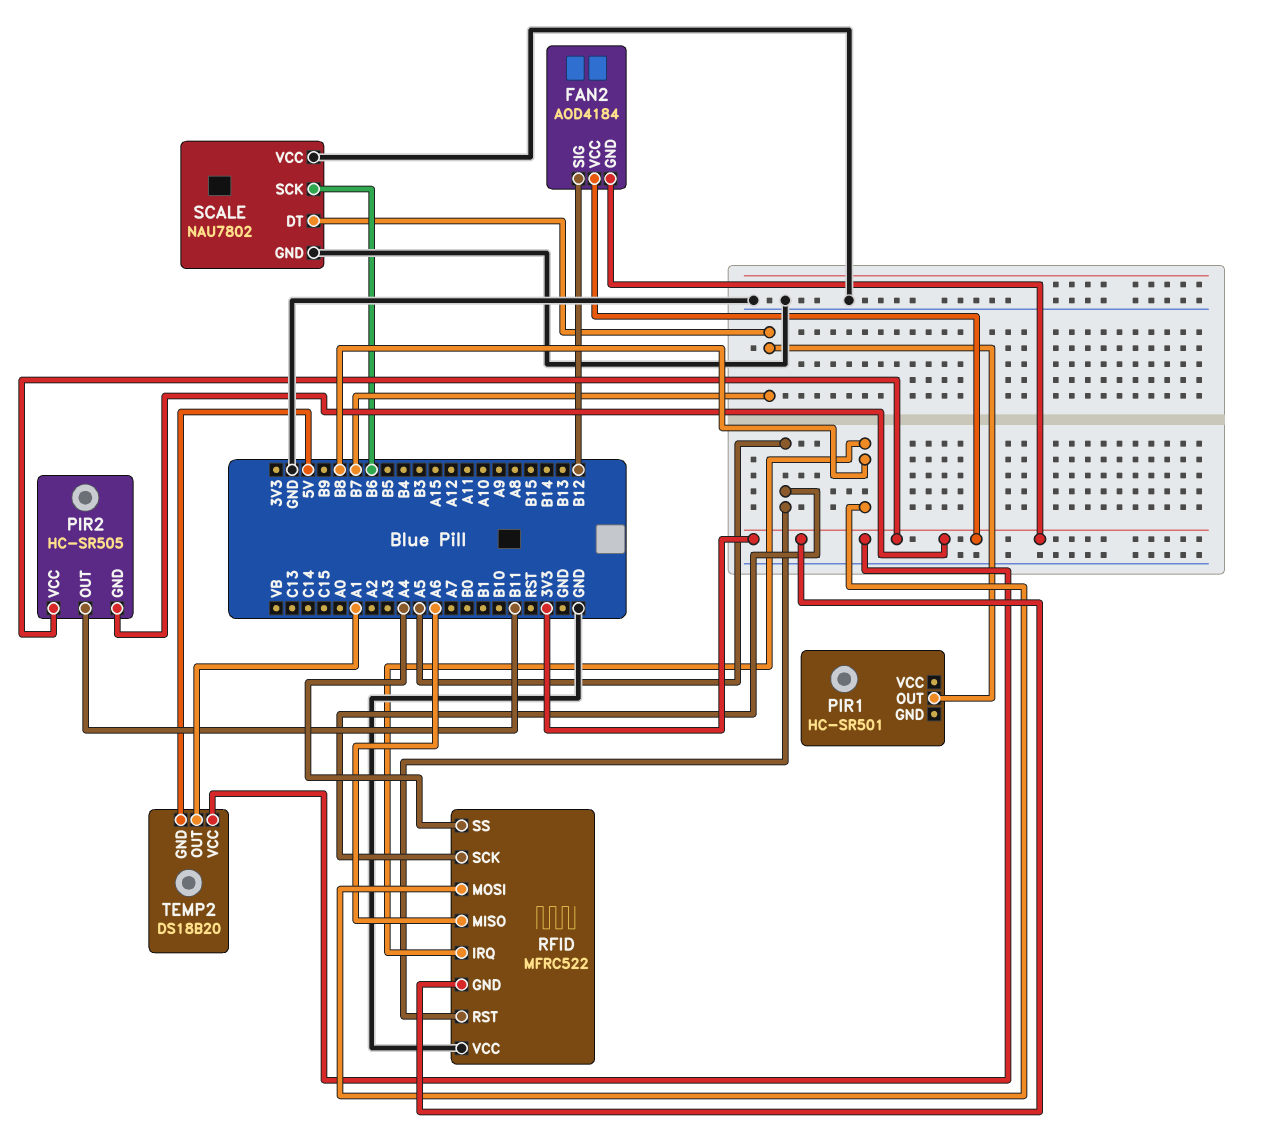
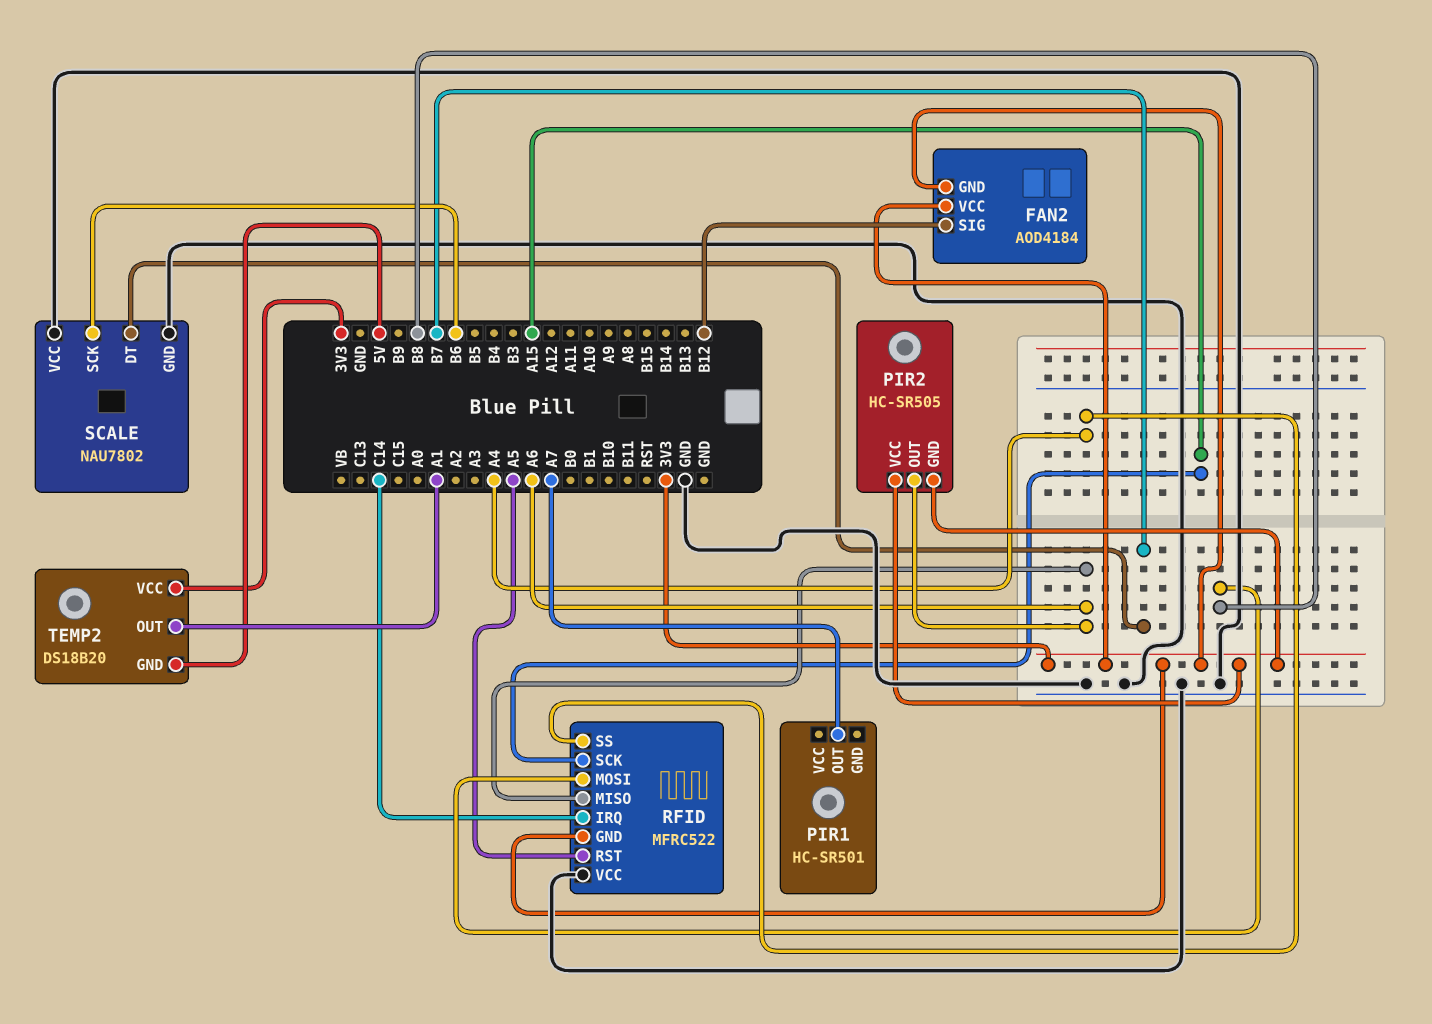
PIR1 pin OUT: B7 -> A7
PIR2 pin OUT: B11 -> A6
RFID pin IRQ: B8 -> C14
RFID pin SCK: A5 -> A15

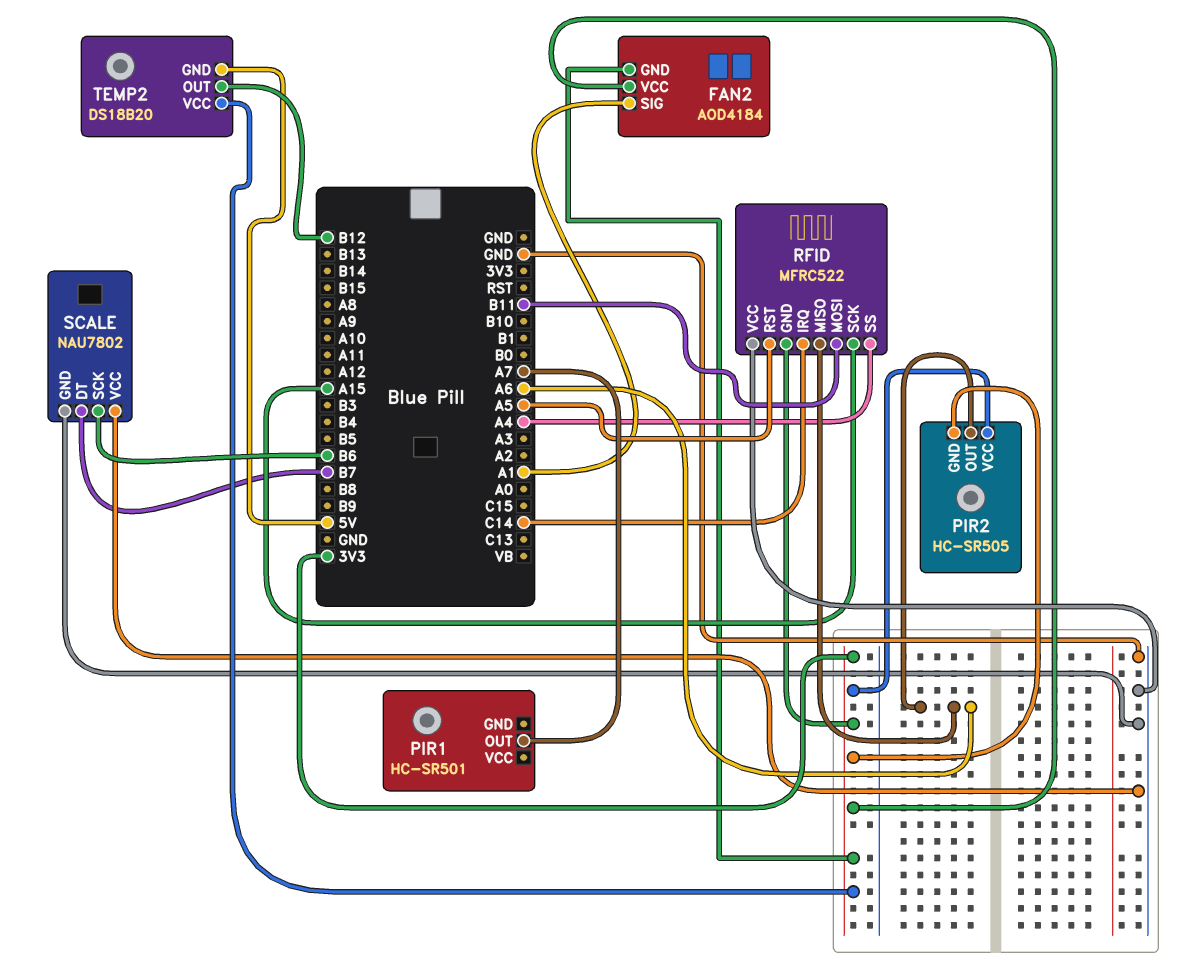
FAN2 pin SIG: B12 -> A1
RFID pin MOSI: B8 -> B11
TEMP2 pin OUT: A1 -> B12

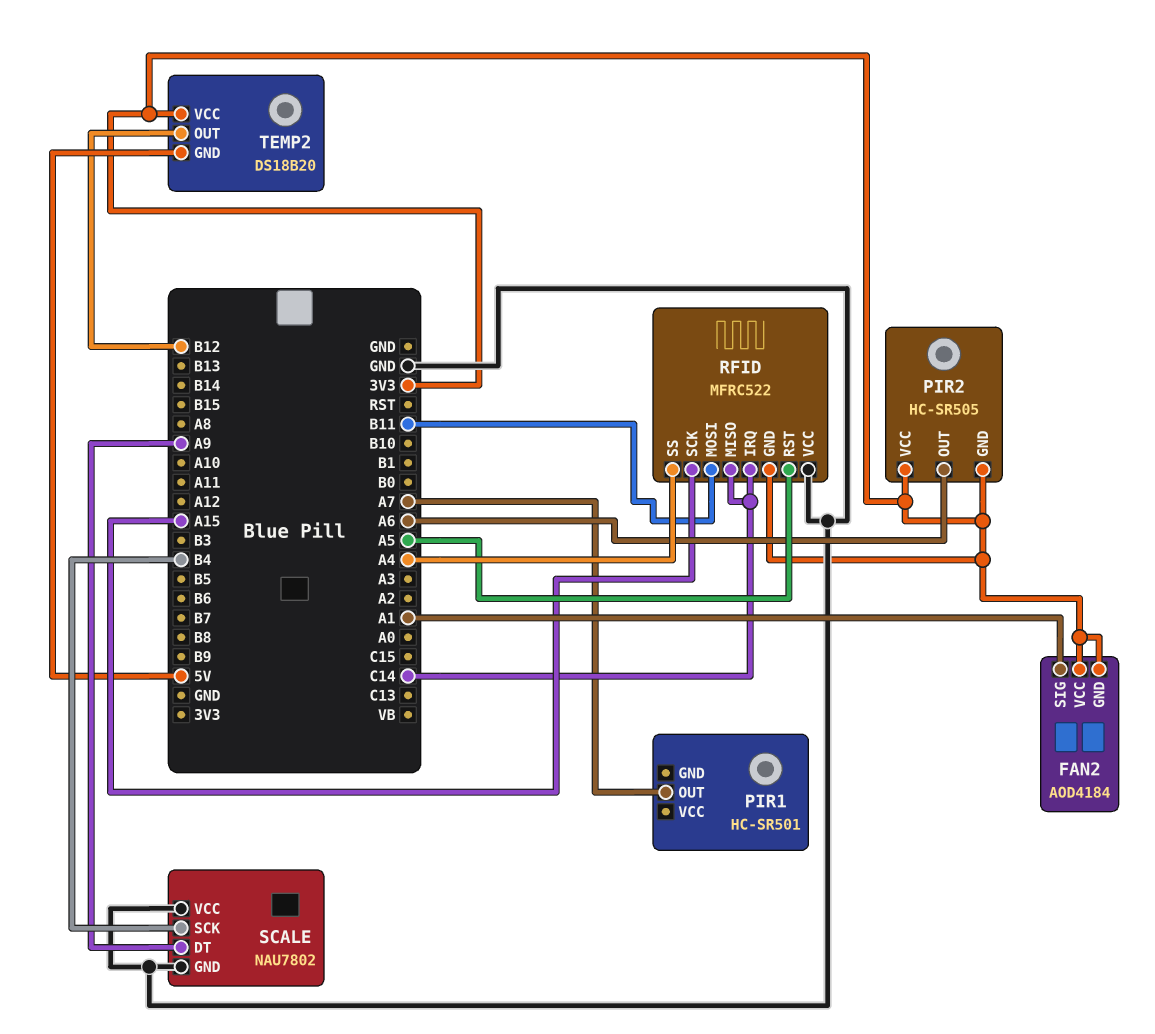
RFID pin MISO: A6 -> C14
SCALE pin DT: B7 -> A9
SCALE pin SCK: B6 -> B4

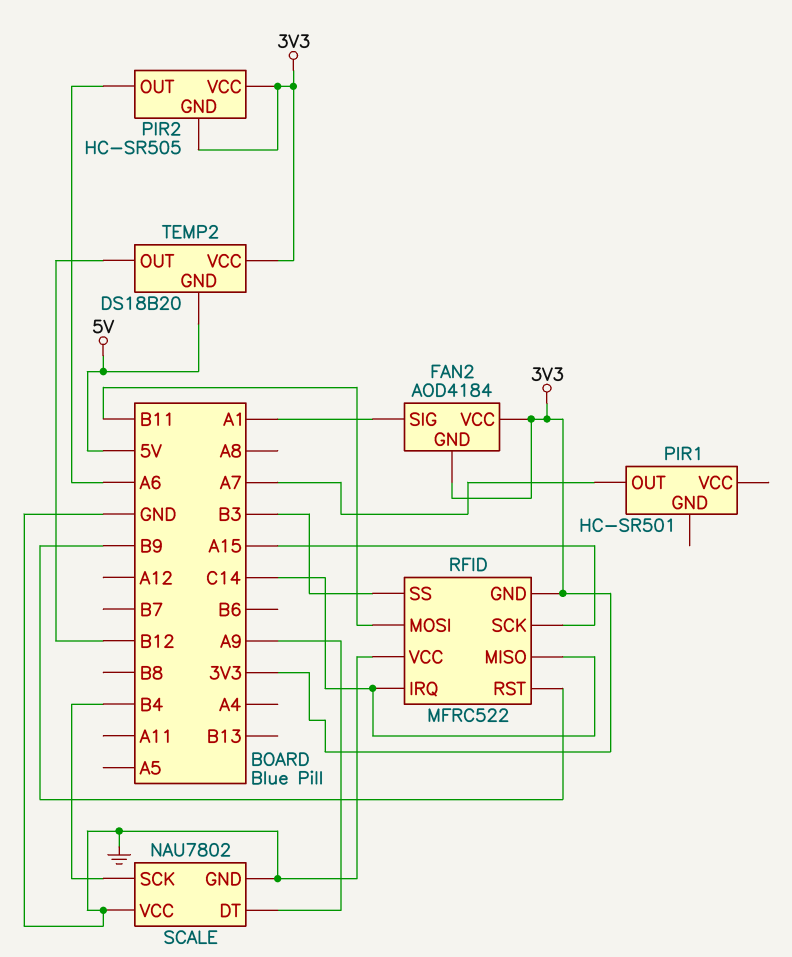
RFID pin RST: A5 -> B9
RFID pin SS: A4 -> B3

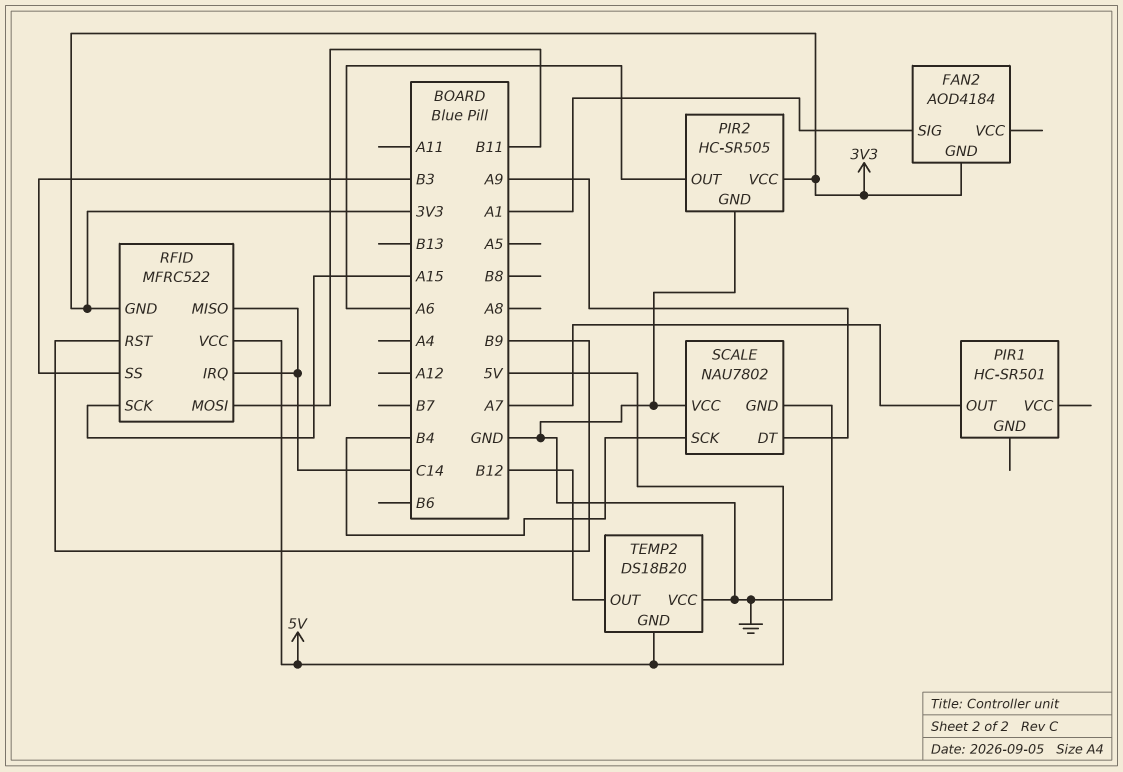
FAN2 pin VCC: 3V3 -> none
PIR2 pin GND: 3V3 -> GND
RFID pin VCC: GND -> 5V
TEMP2 pin VCC: 3V3 -> GND

